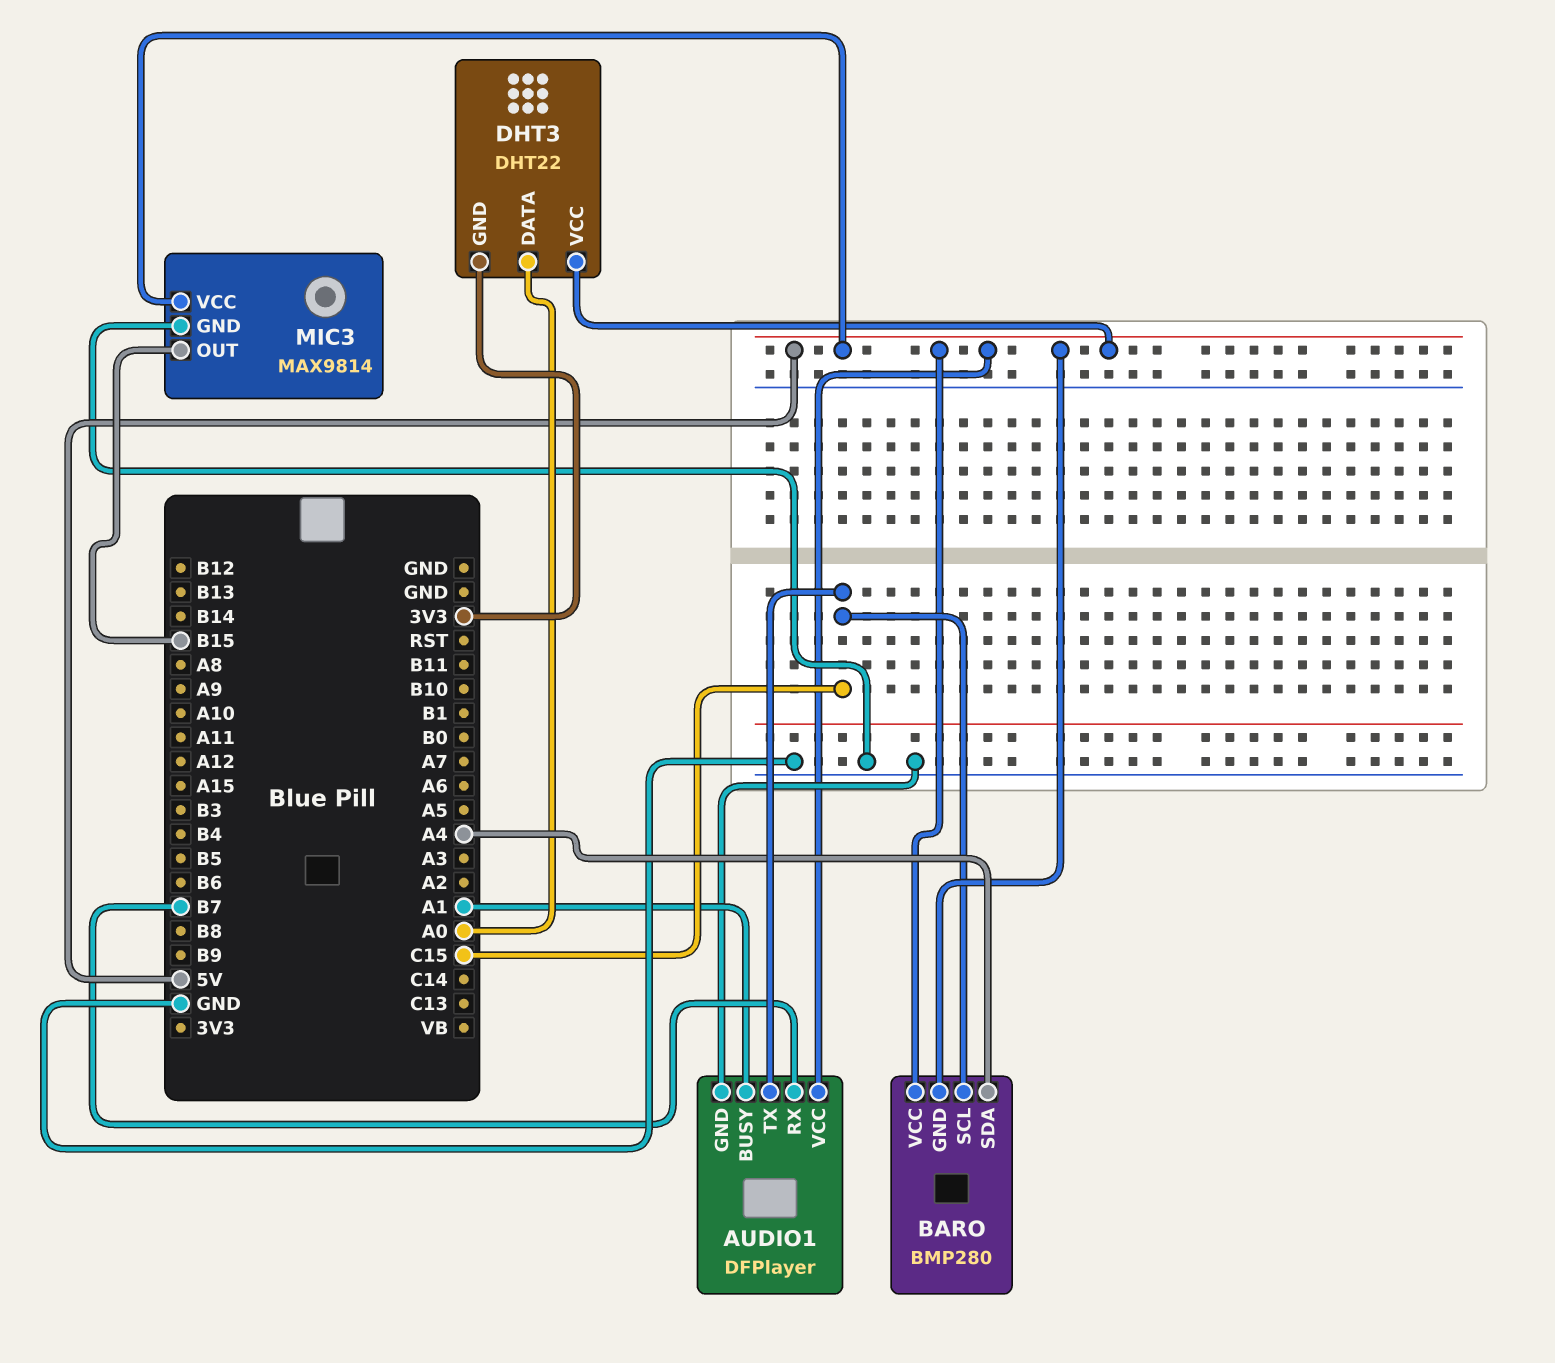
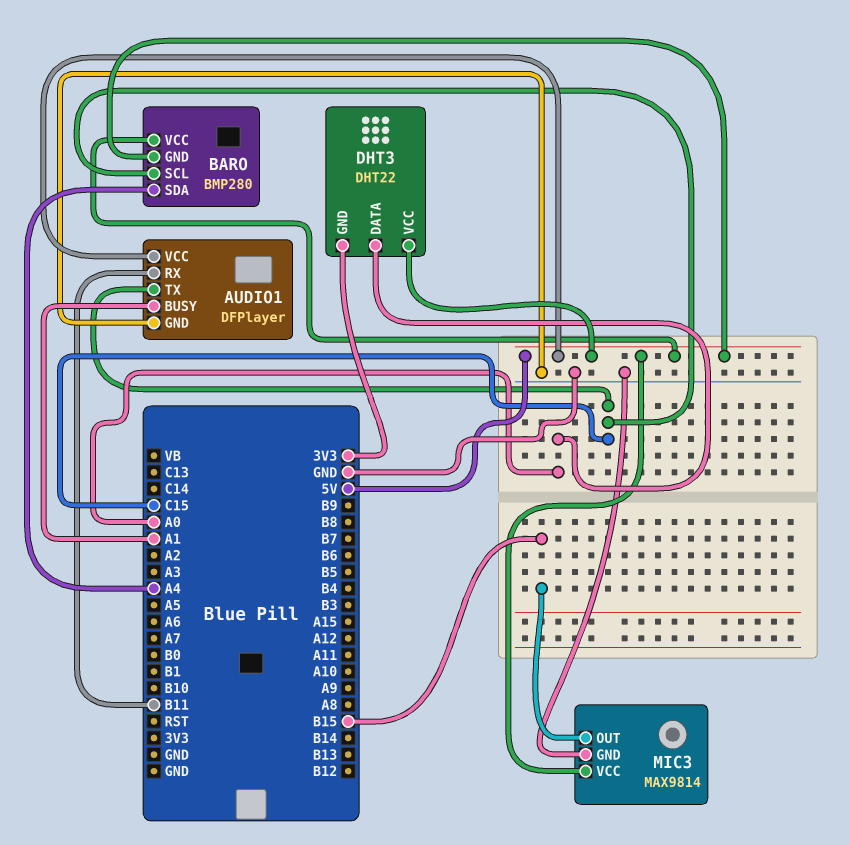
AUDIO1 pin RX: B7 -> B11

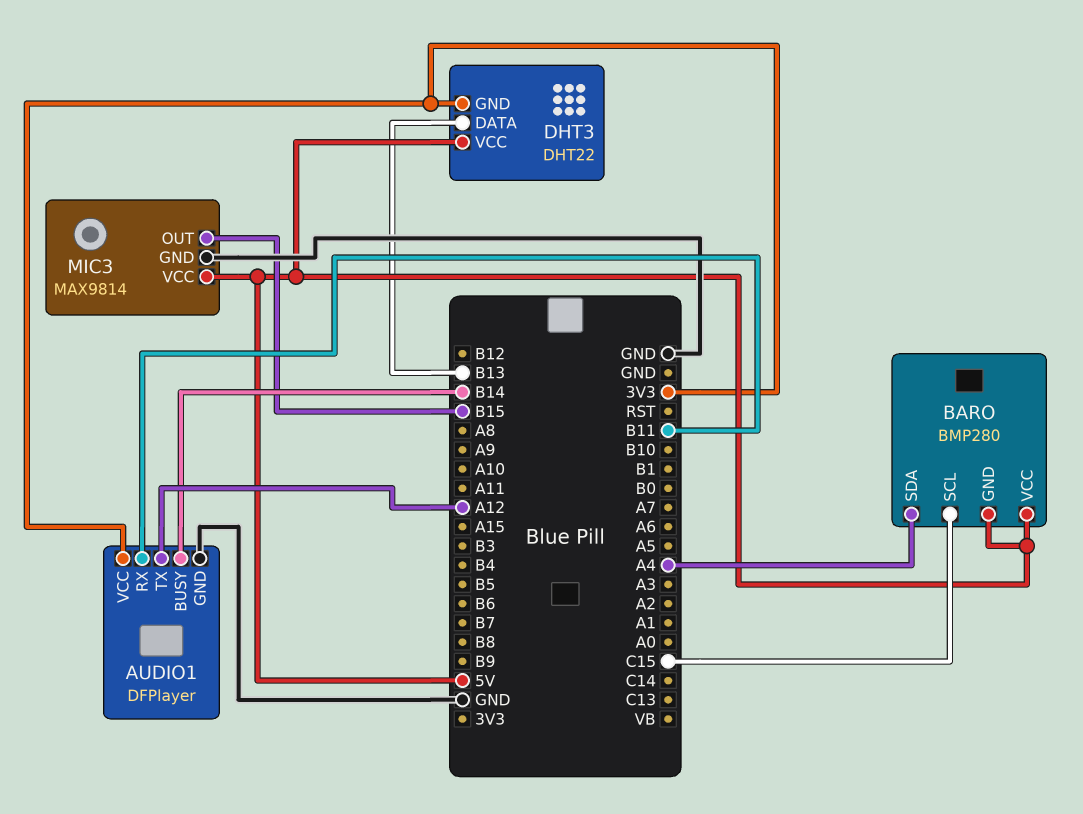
AUDIO1 pin BUSY: A1 -> B14
AUDIO1 pin TX: C15 -> A12
AUDIO1 pin VCC: 5V -> 3V3
DHT3 pin DATA: A0 -> B13

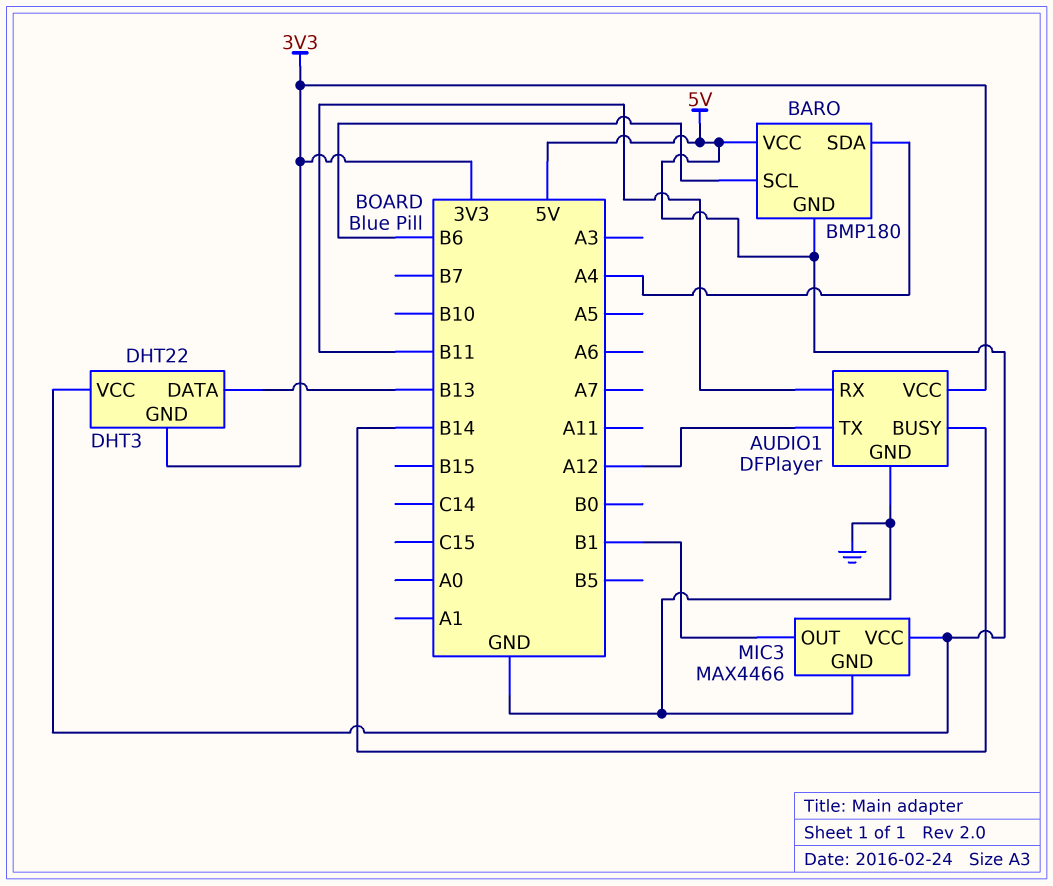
BARO: BMP280 -> BMP180
BARO pin SCL: C15 -> B6
MIC3: MAX9814 -> MAX4466
MIC3 pin OUT: B15 -> B1

